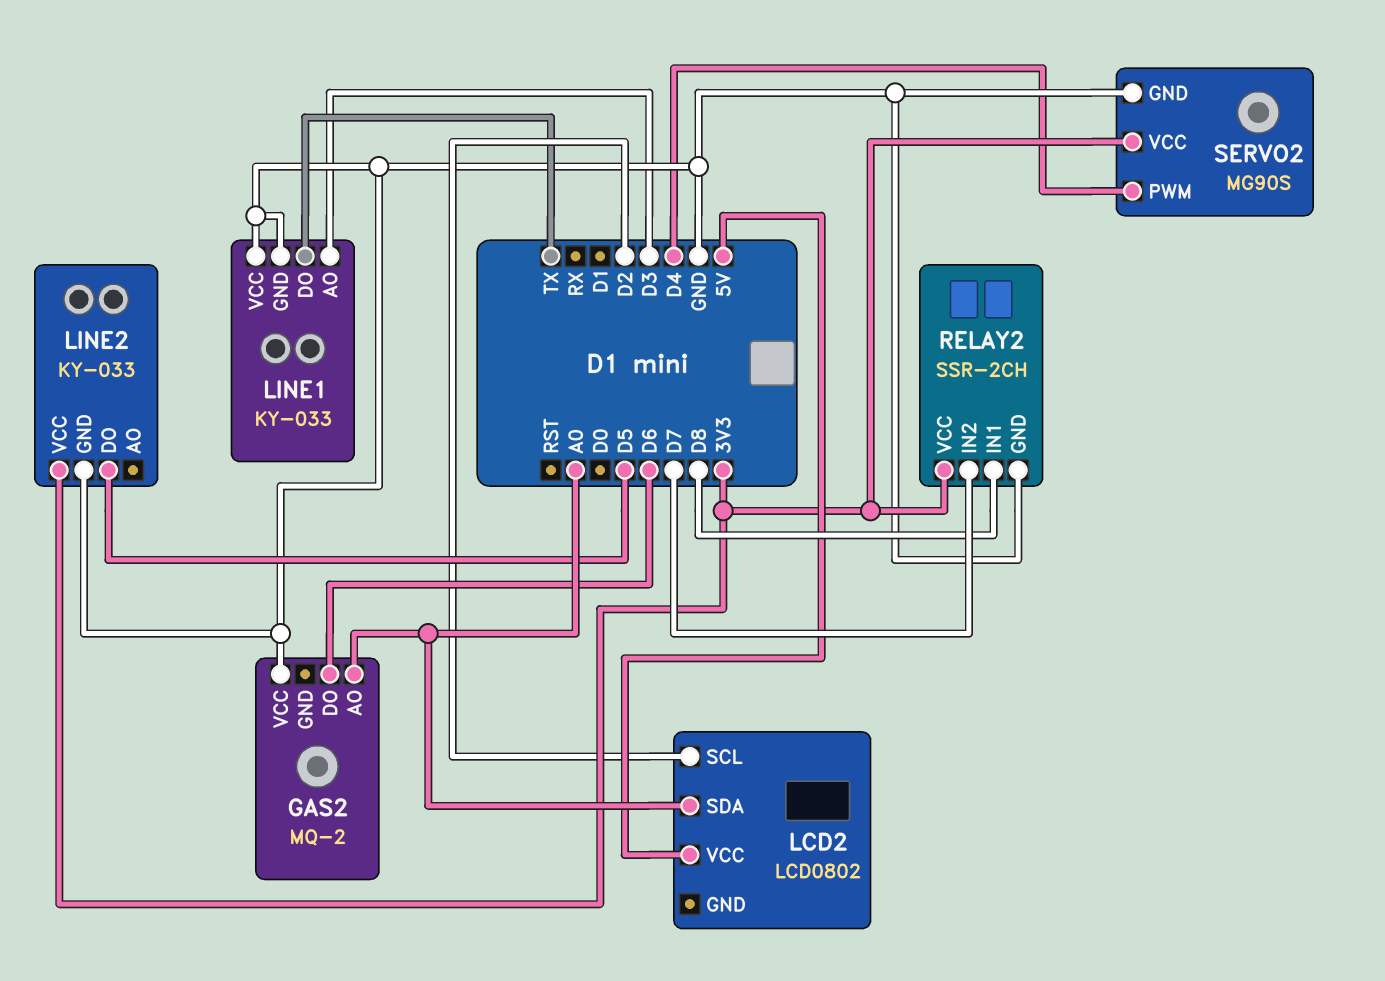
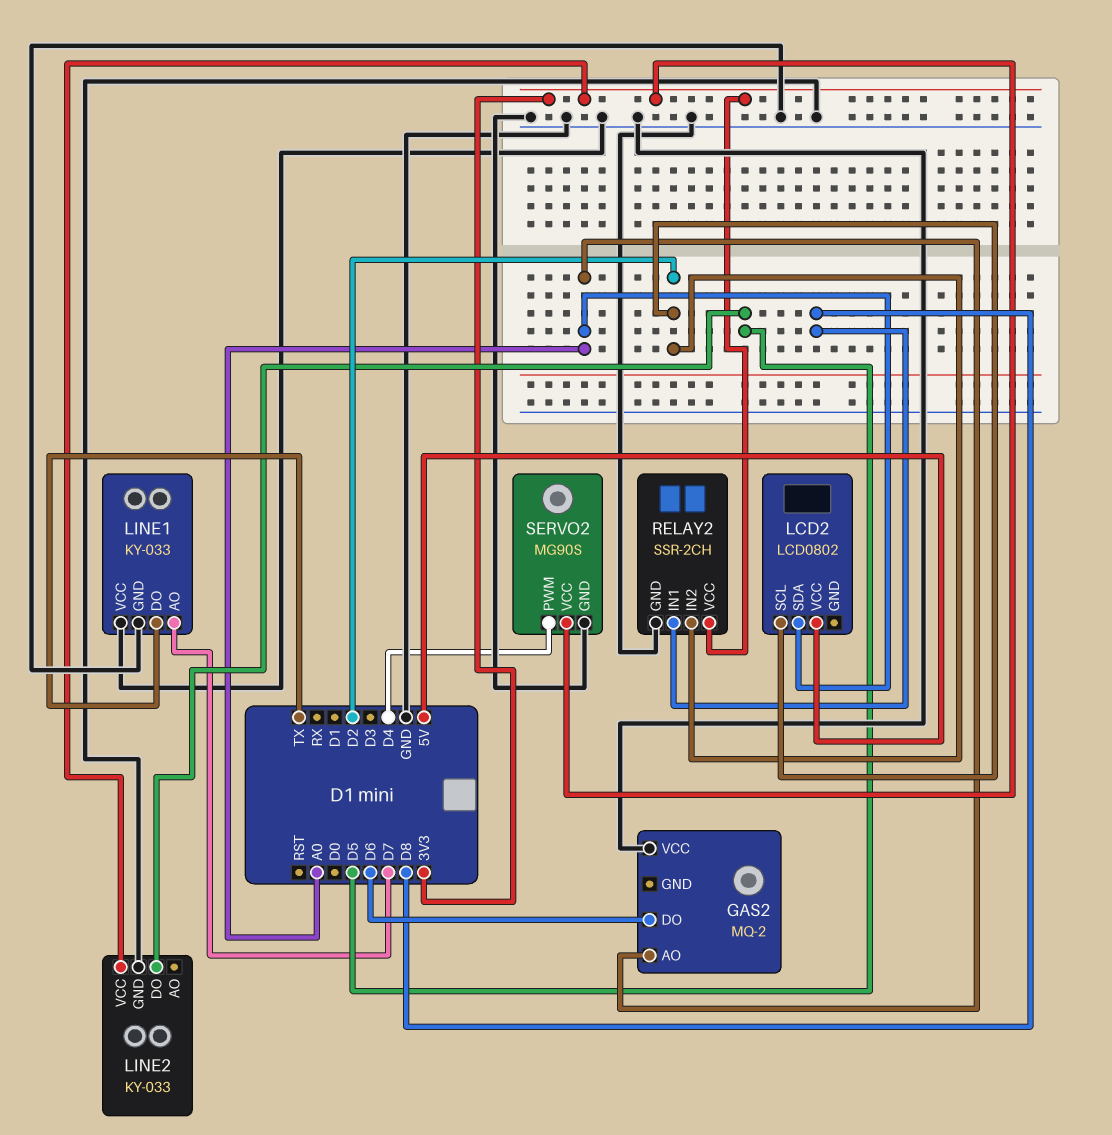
LINE1 pin AO: D3 -> D7
RELAY2 pin IN2: D7 -> D2

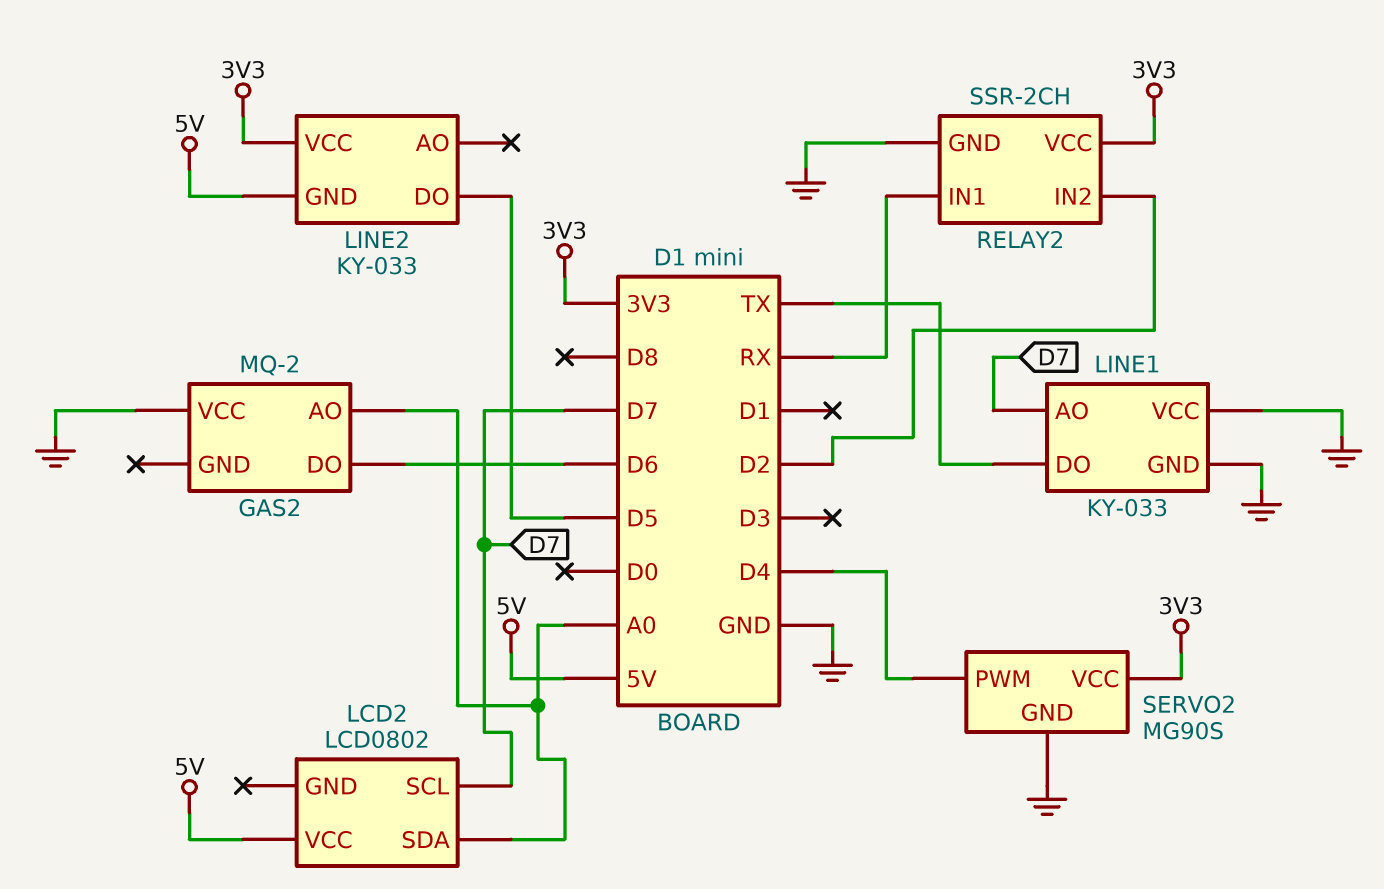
LCD2 pin SCL: D2 -> D7
LINE2 pin GND: GND -> 5V
RELAY2 pin IN1: D8 -> RX

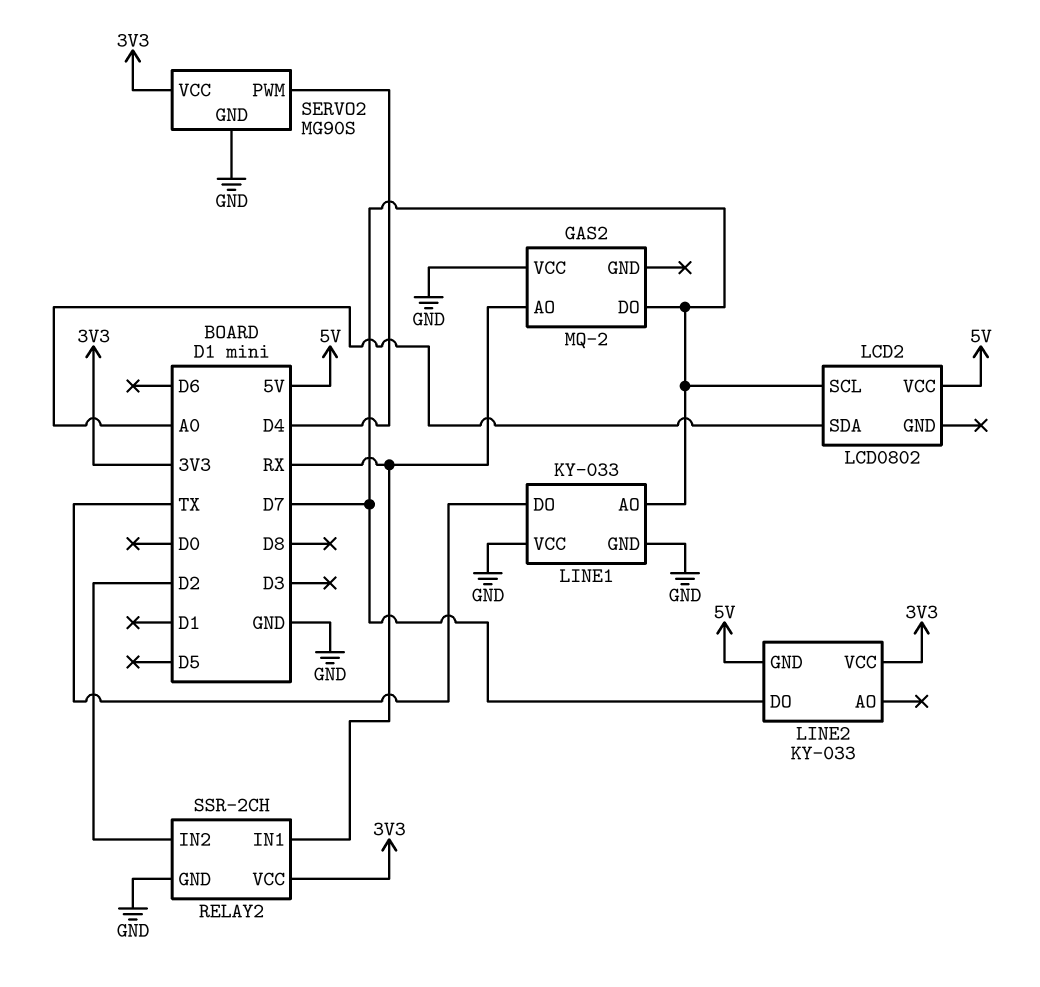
GAS2 pin AO: A0 -> RX
GAS2 pin DO: D6 -> D7
LINE2 pin DO: D5 -> D7

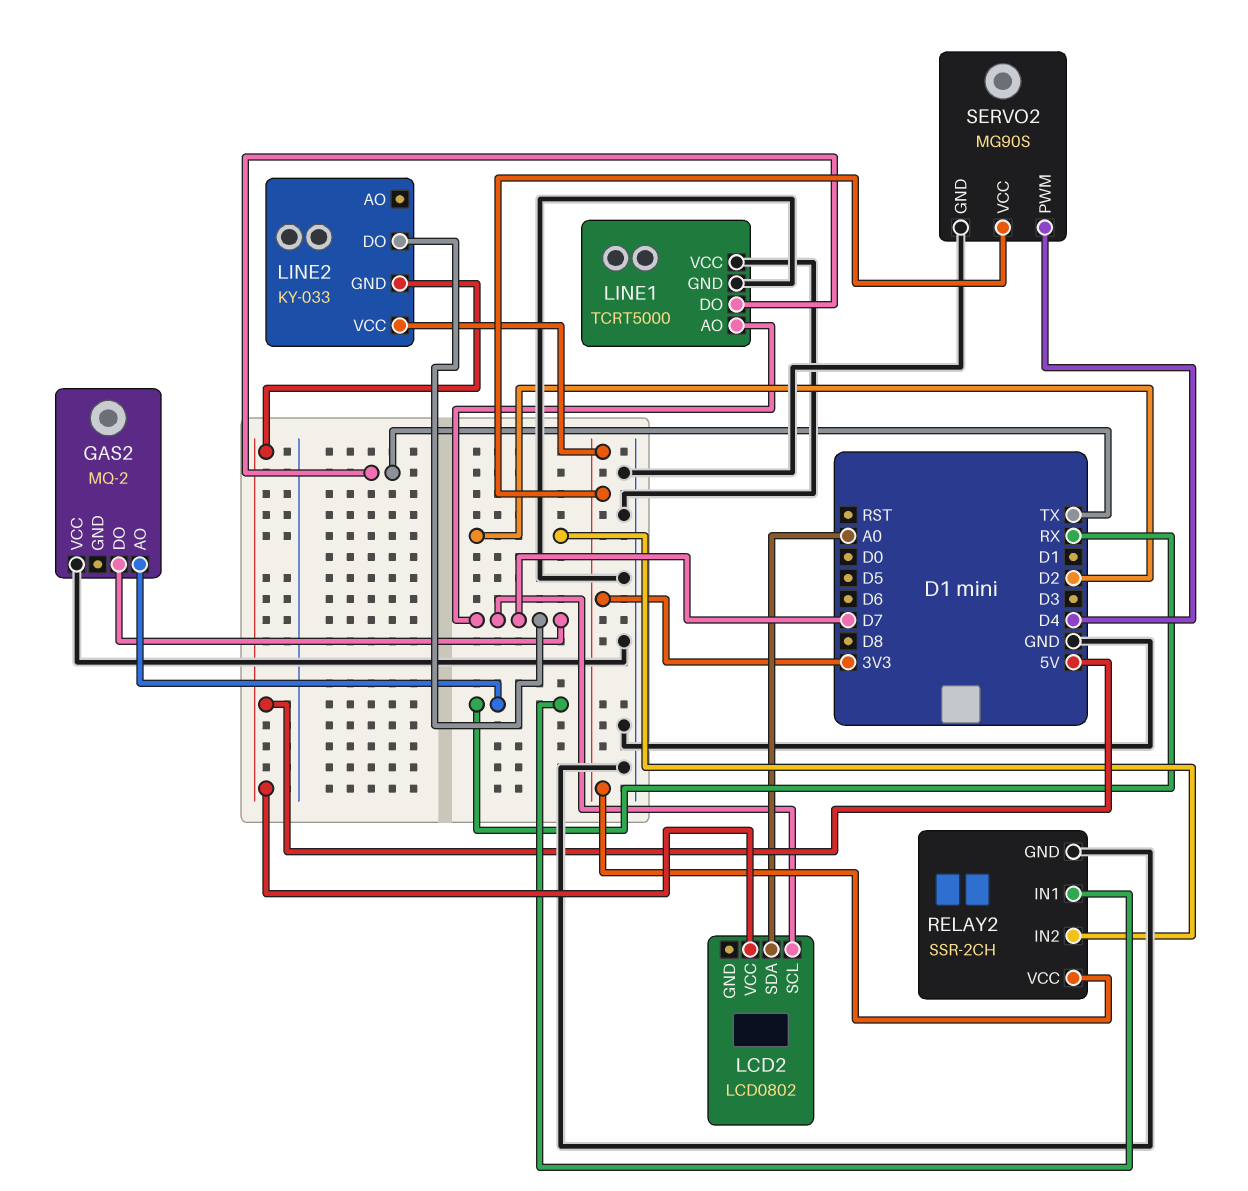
LINE1: KY-033 -> TCRT5000

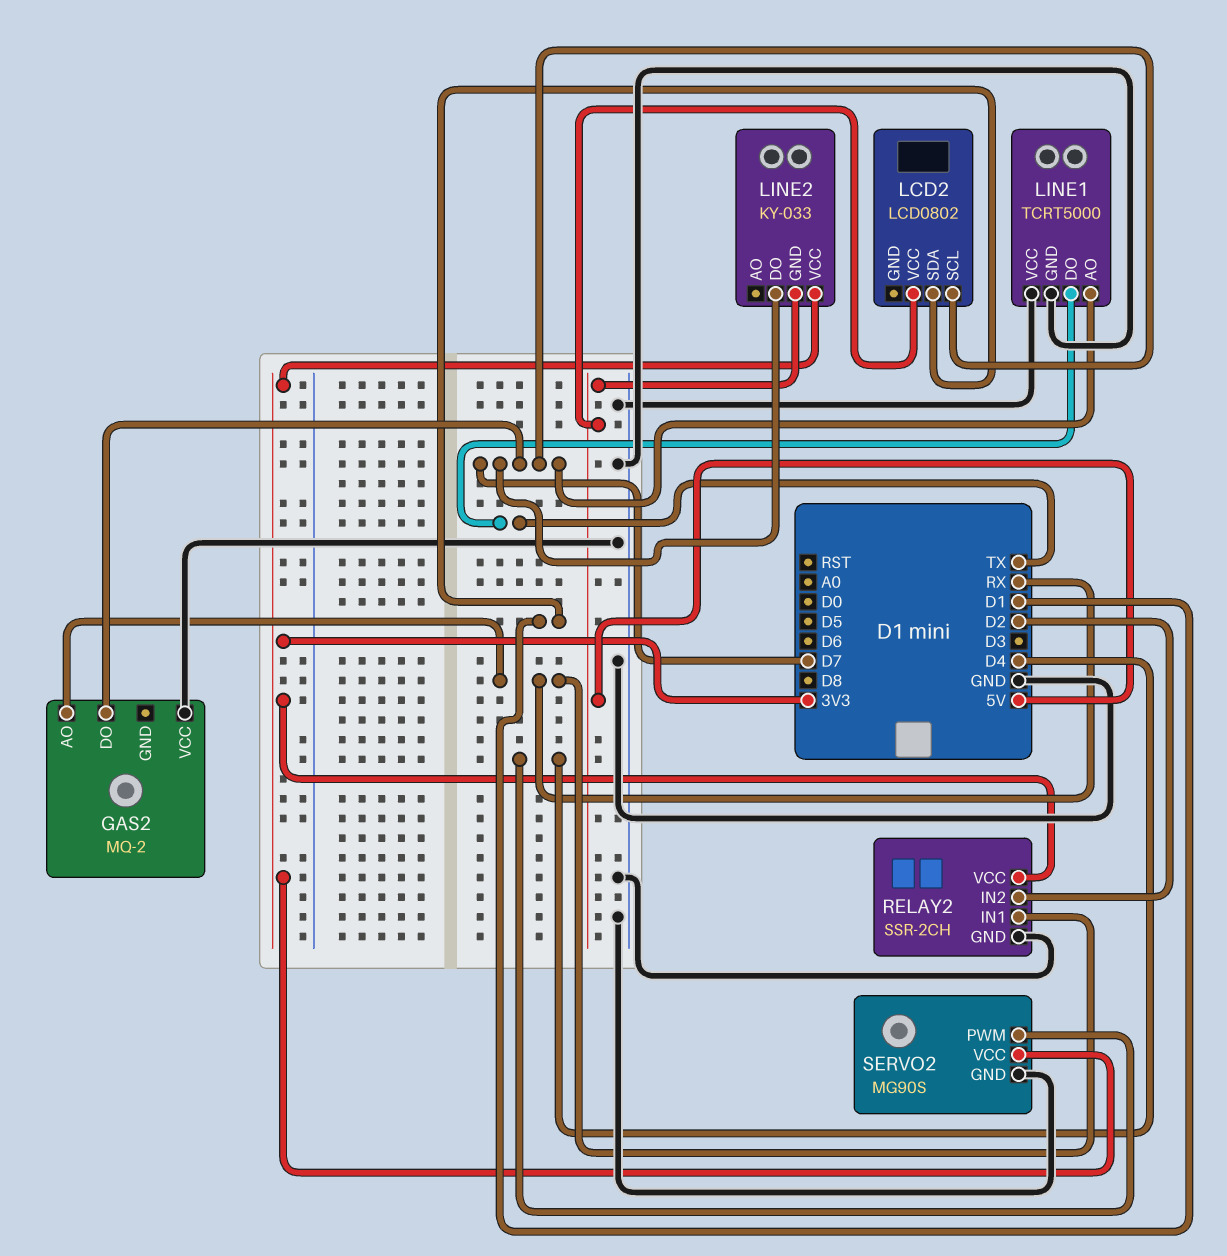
LCD2 pin SDA: A0 -> D1

